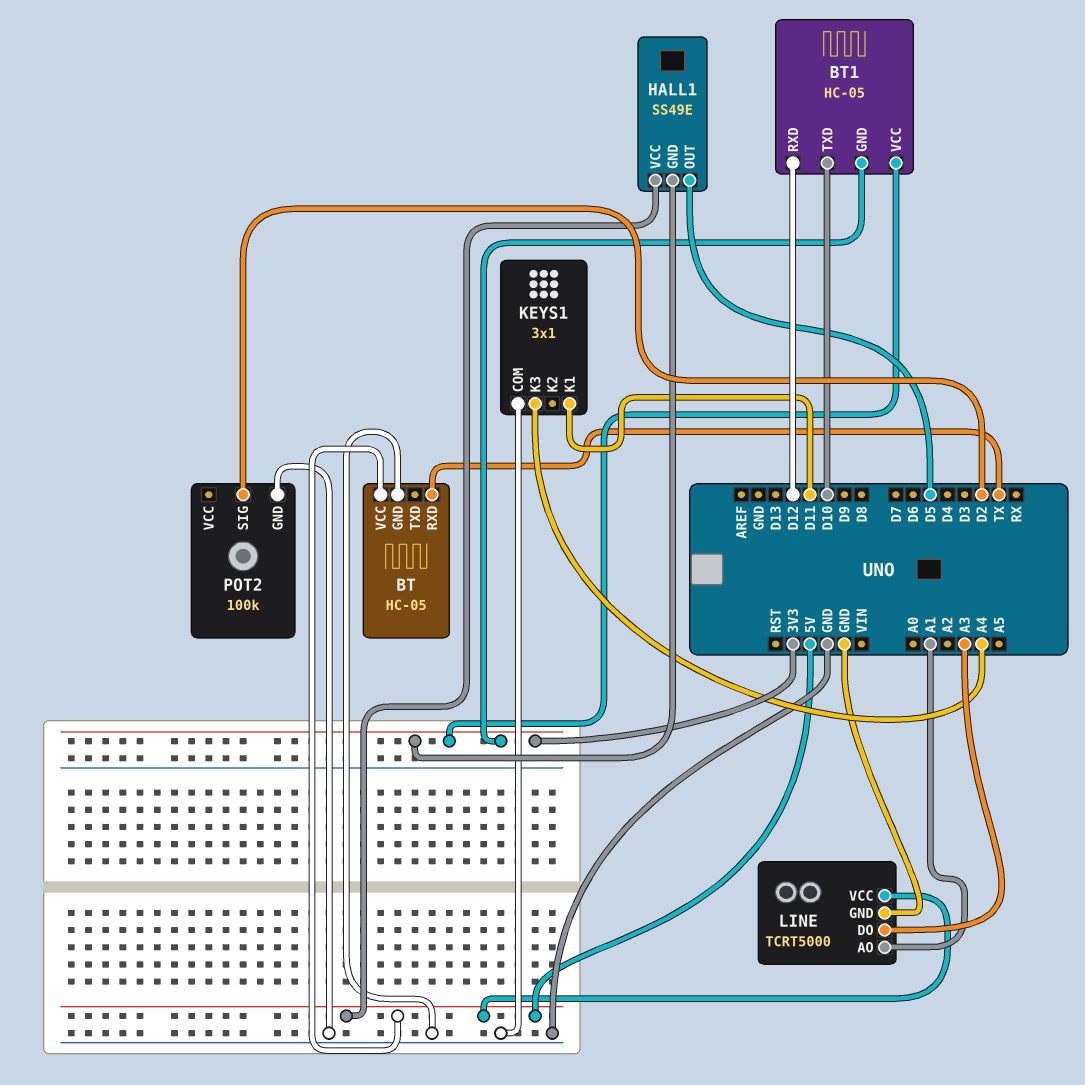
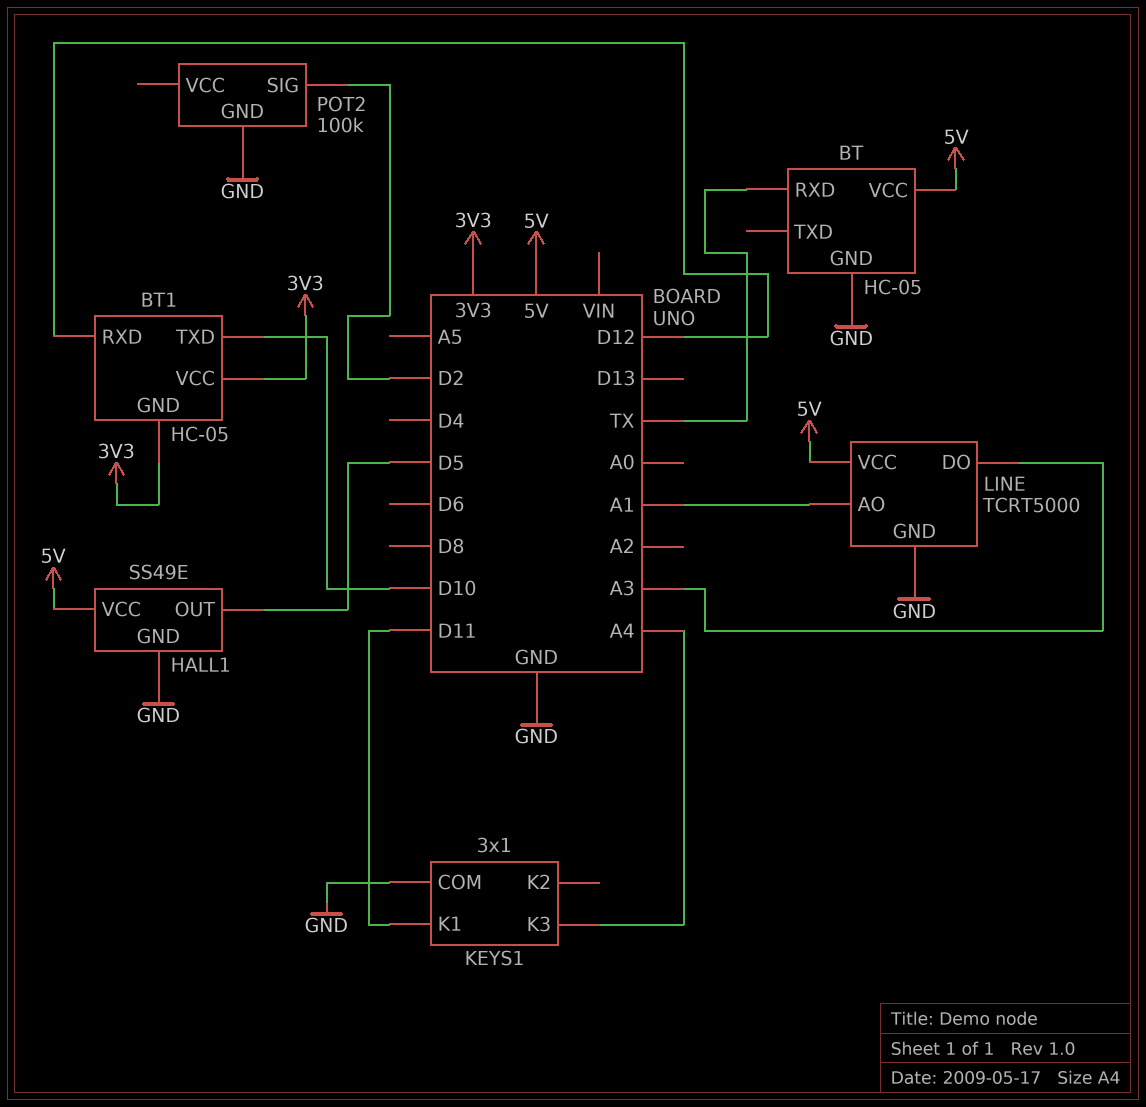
HALL1 pin GND: 3V3 -> GND

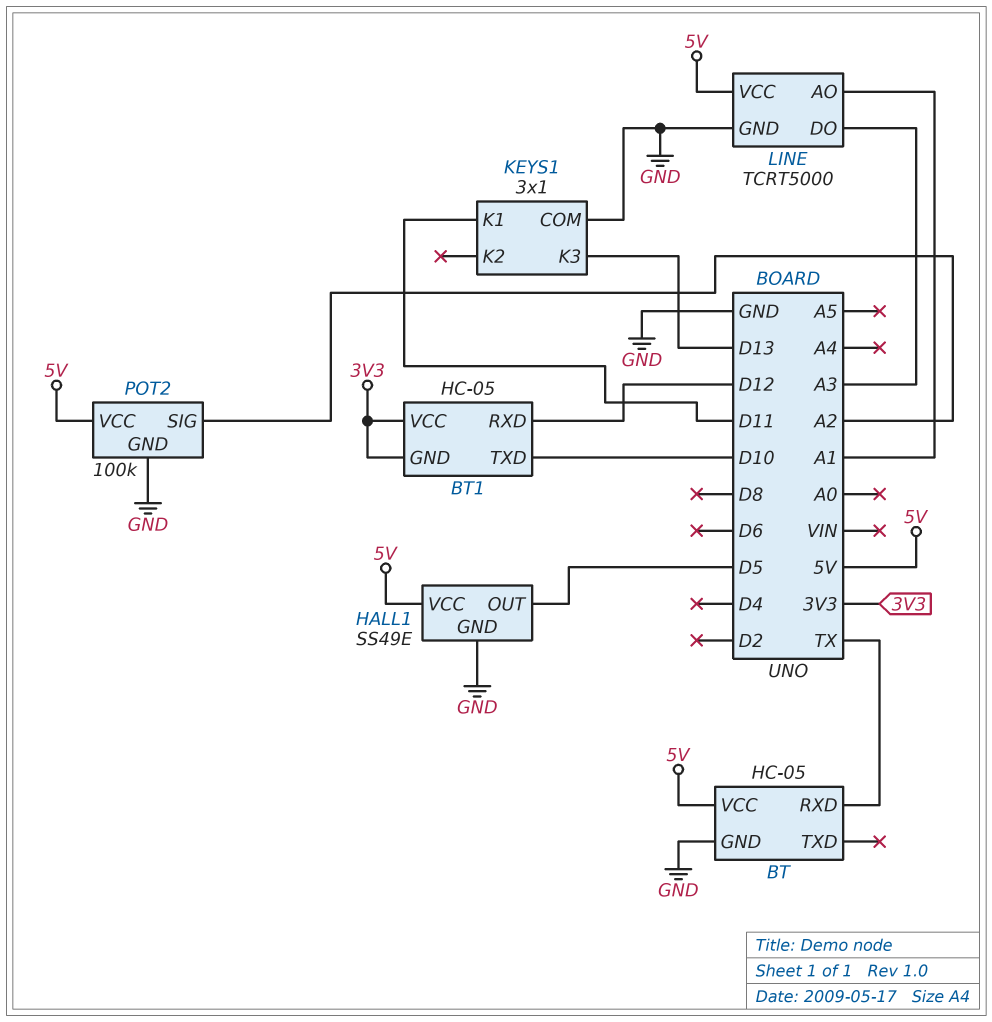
KEYS1 pin K3: A4 -> D13
POT2 pin SIG: D2 -> A2
POT2 pin VCC: none -> 5V

